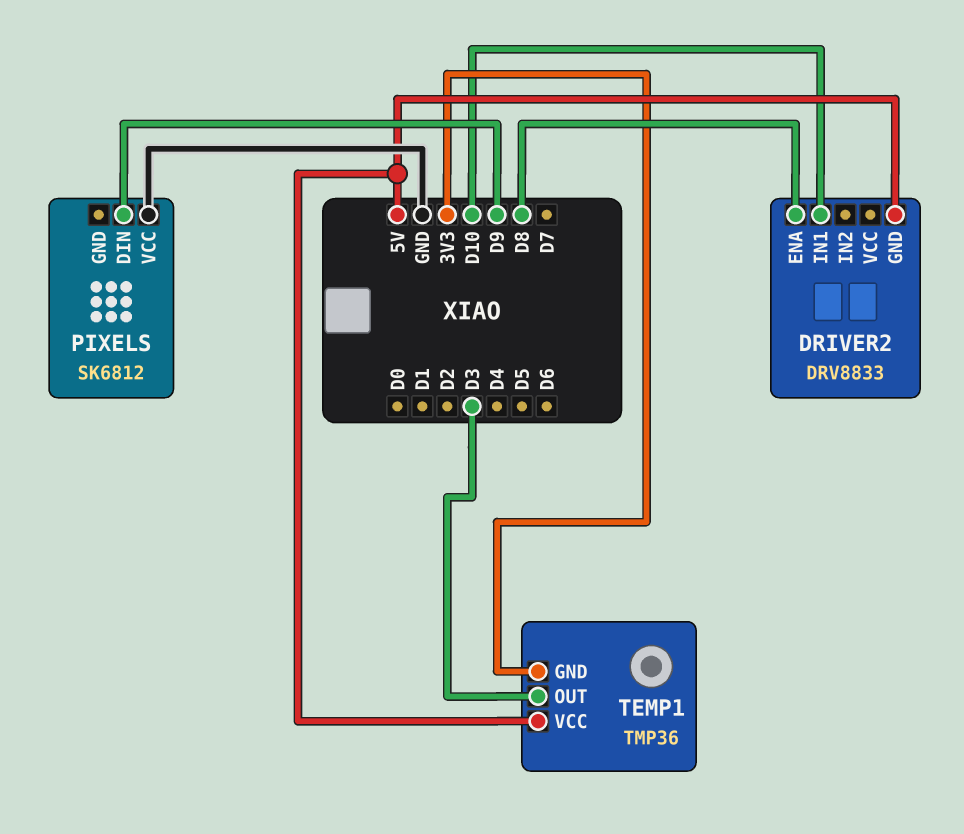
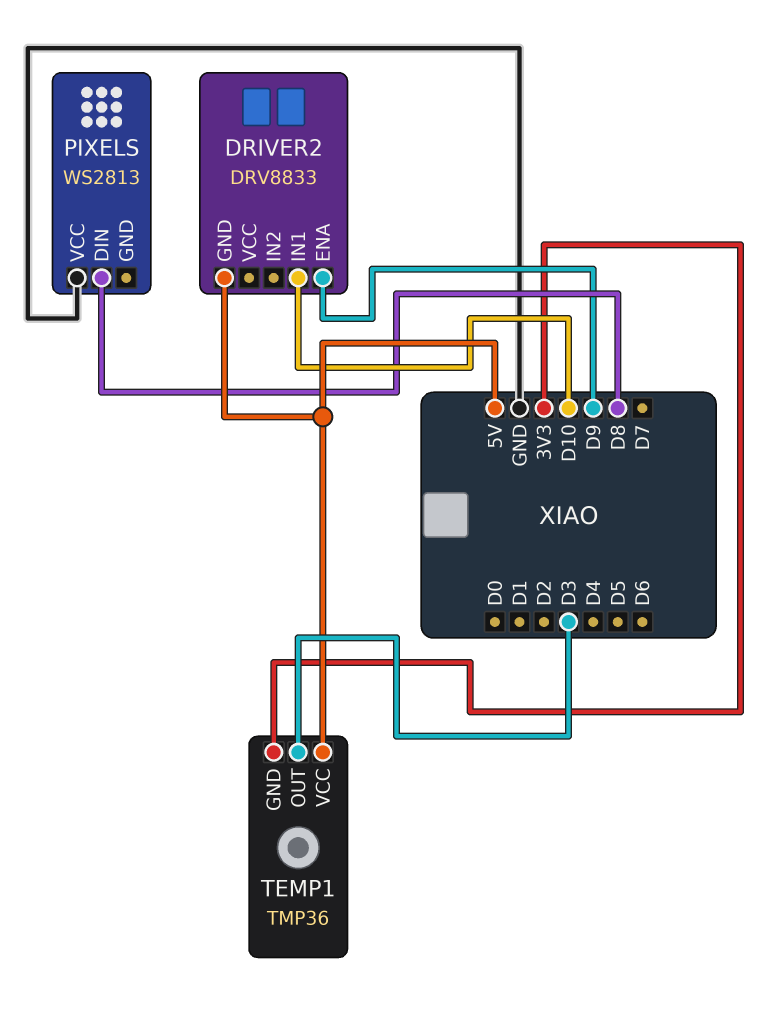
DRIVER2 pin ENA: D8 -> D9
PIXELS: SK6812 -> WS2813
PIXELS pin DIN: D9 -> D8

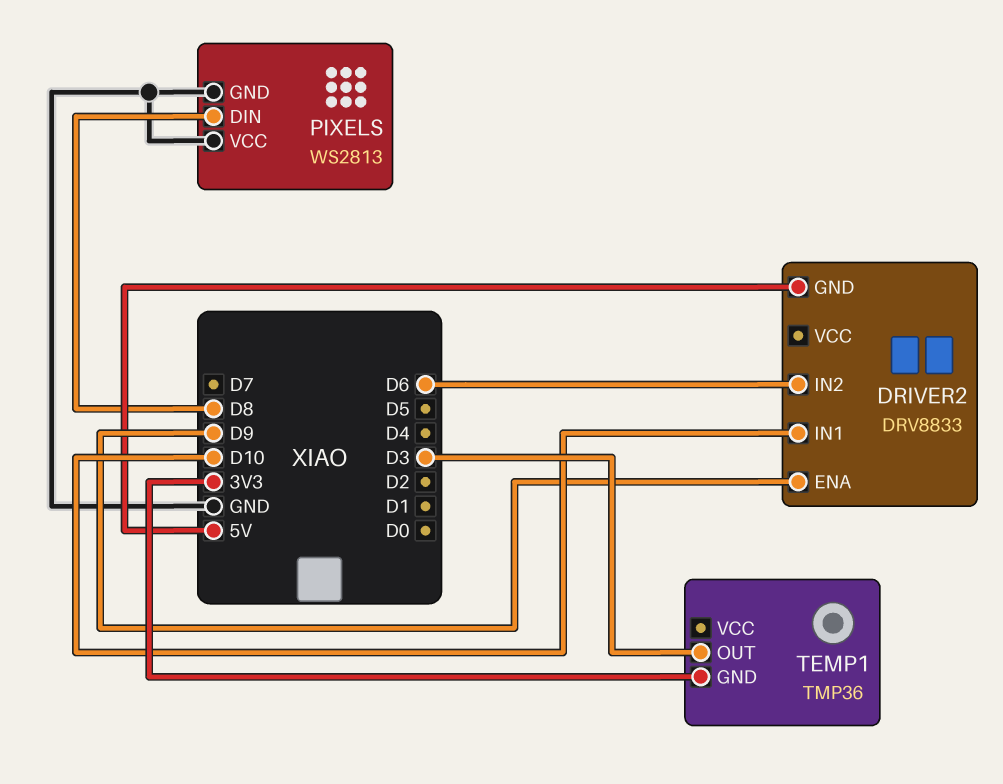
DRIVER2 pin IN2: none -> D6
PIXELS pin GND: none -> GND
TEMP1 pin VCC: 5V -> none

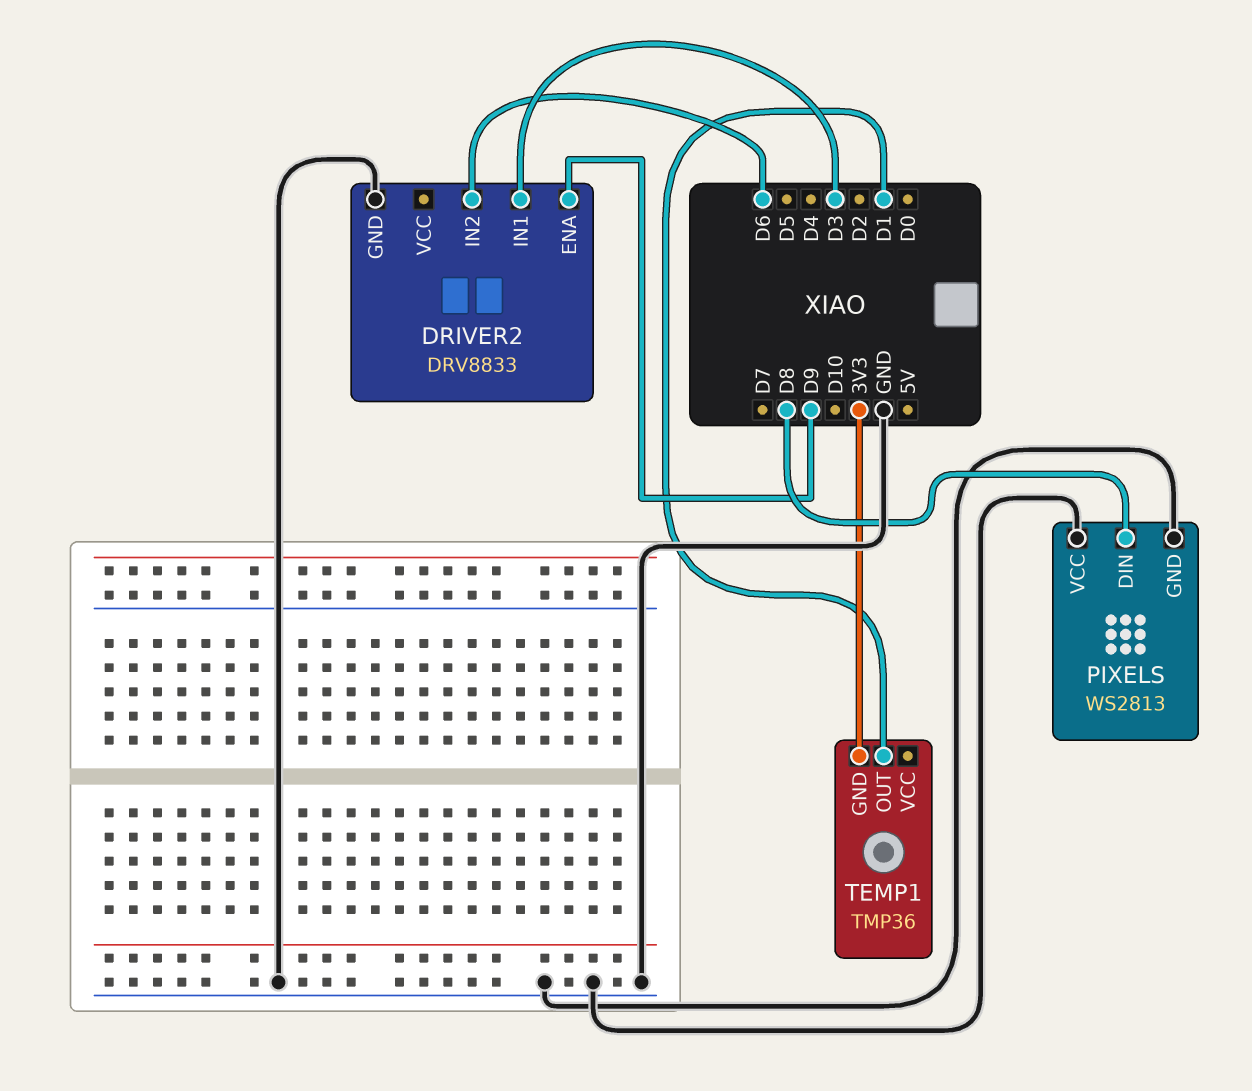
DRIVER2 pin GND: 5V -> GND
DRIVER2 pin IN1: D10 -> D3
TEMP1 pin OUT: D3 -> D1

